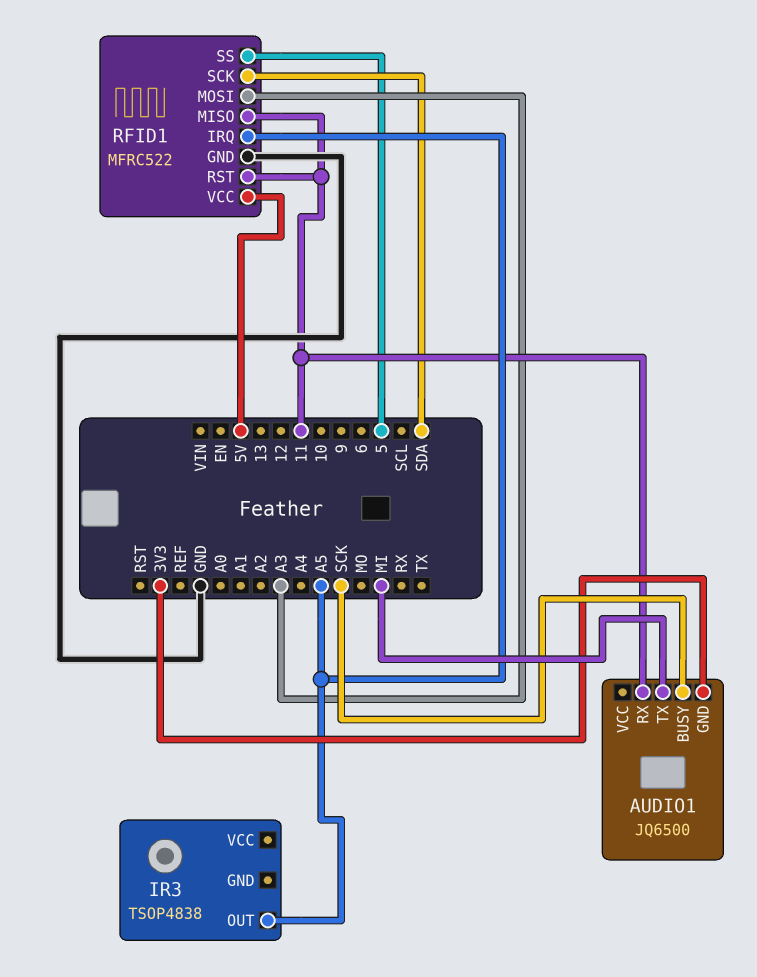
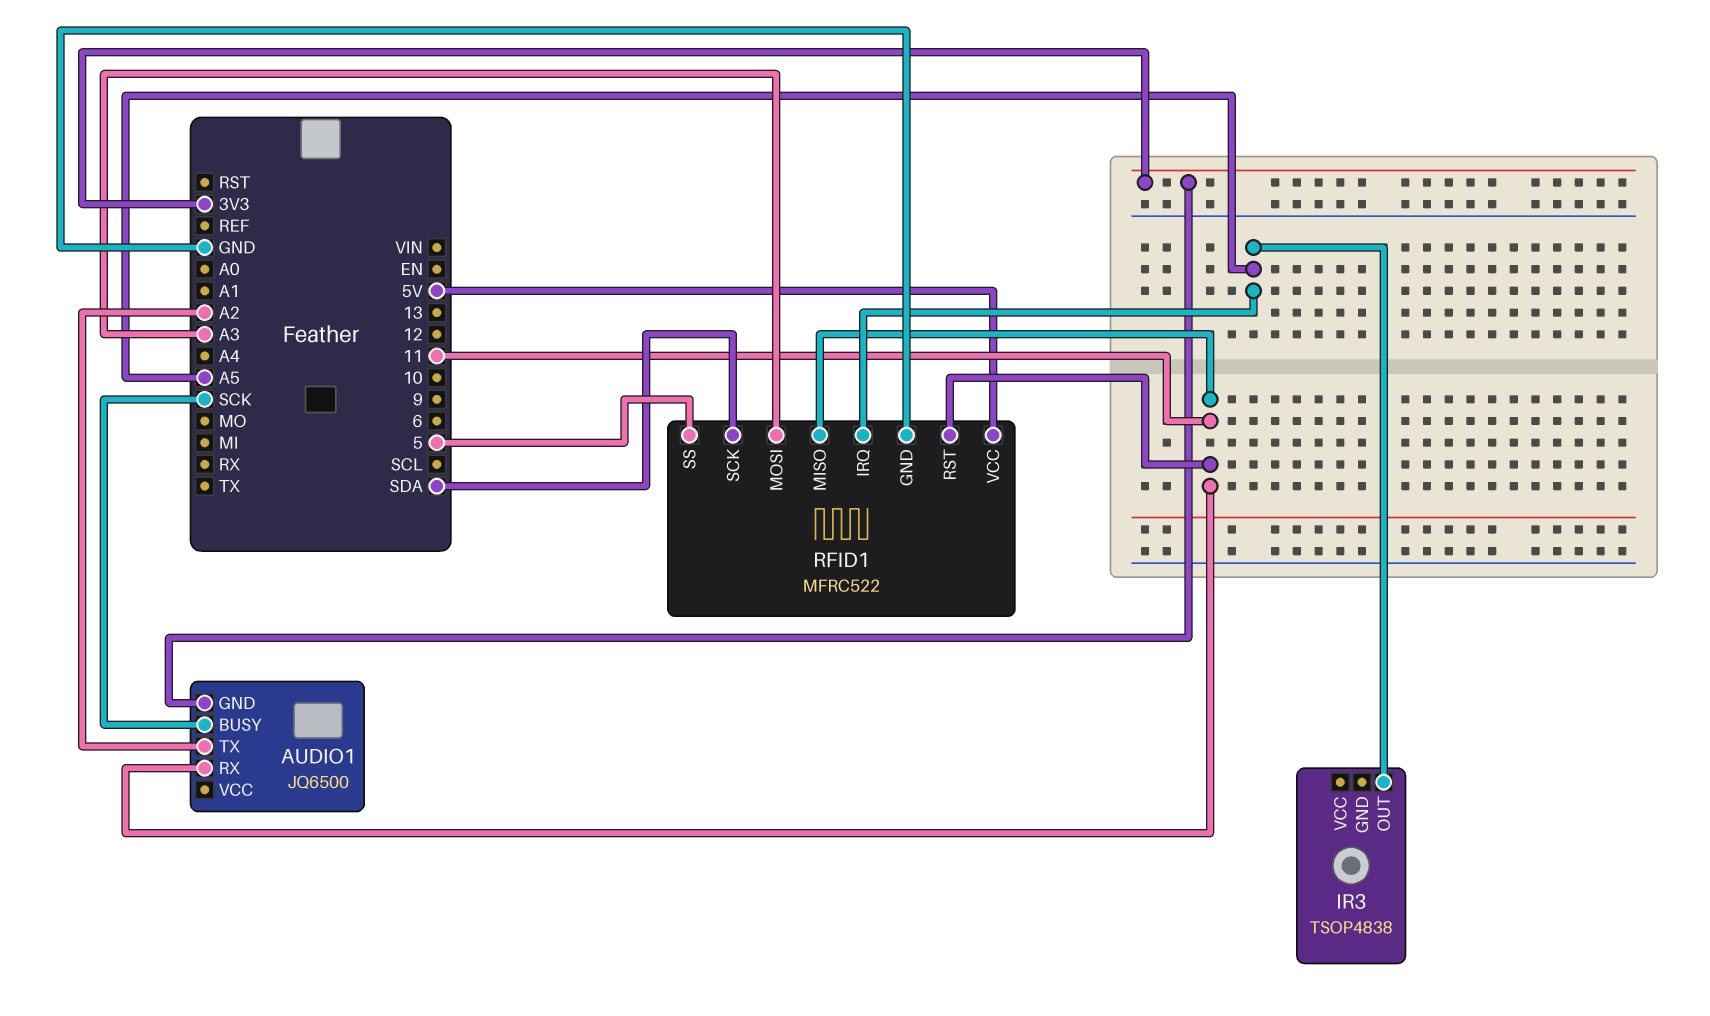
AUDIO1 pin TX: MI -> A2

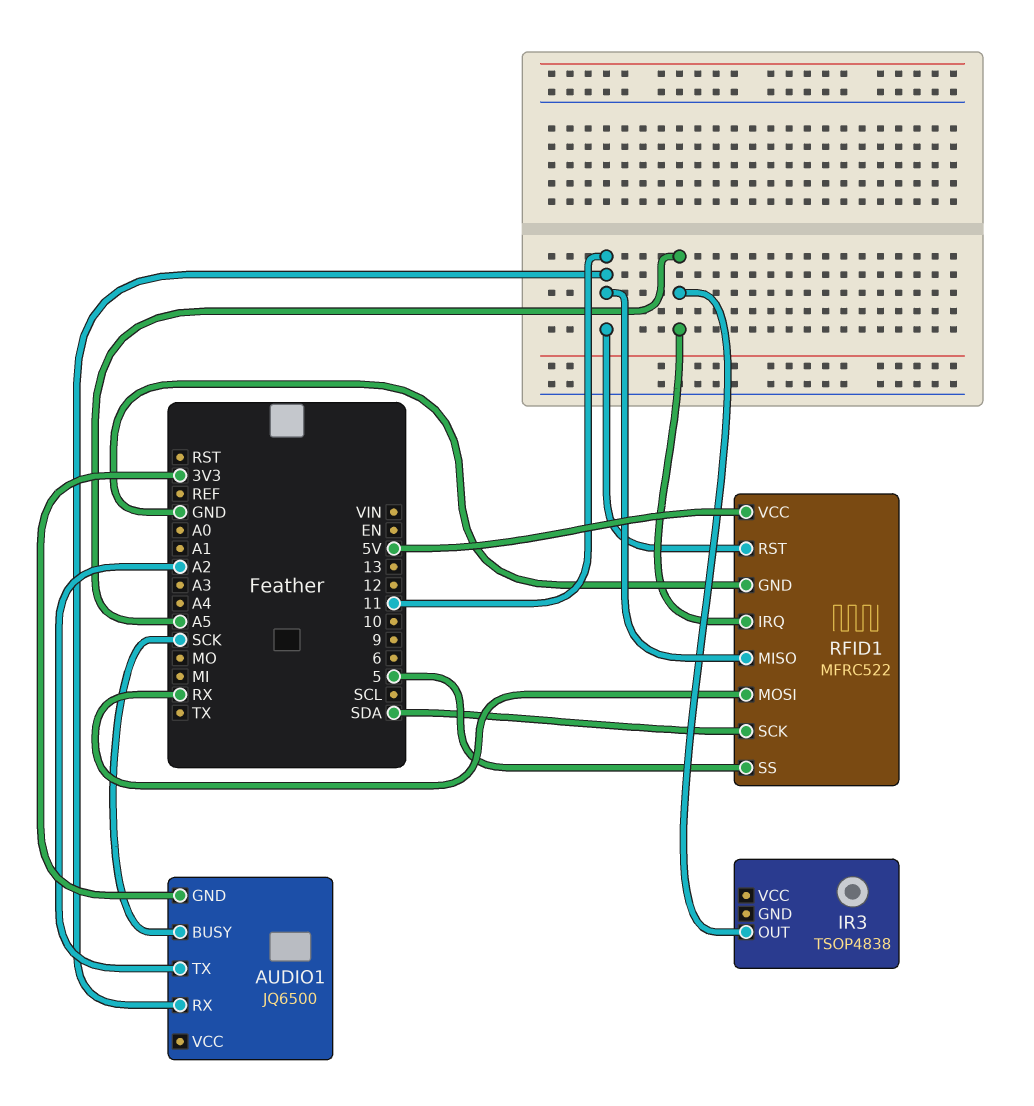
RFID1 pin MOSI: A3 -> RX

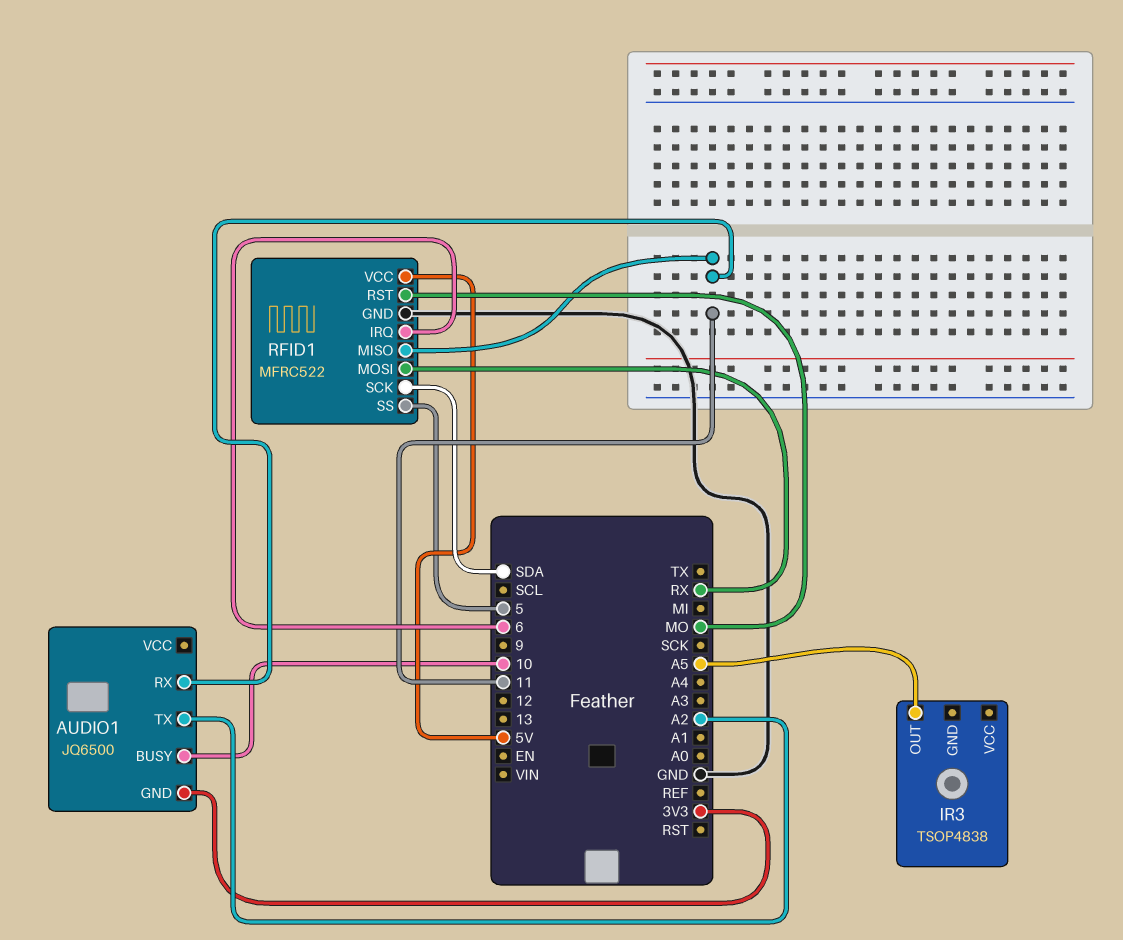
AUDIO1 pin BUSY: SCK -> 10
RFID1 pin IRQ: A5 -> 6
RFID1 pin RST: 11 -> MO

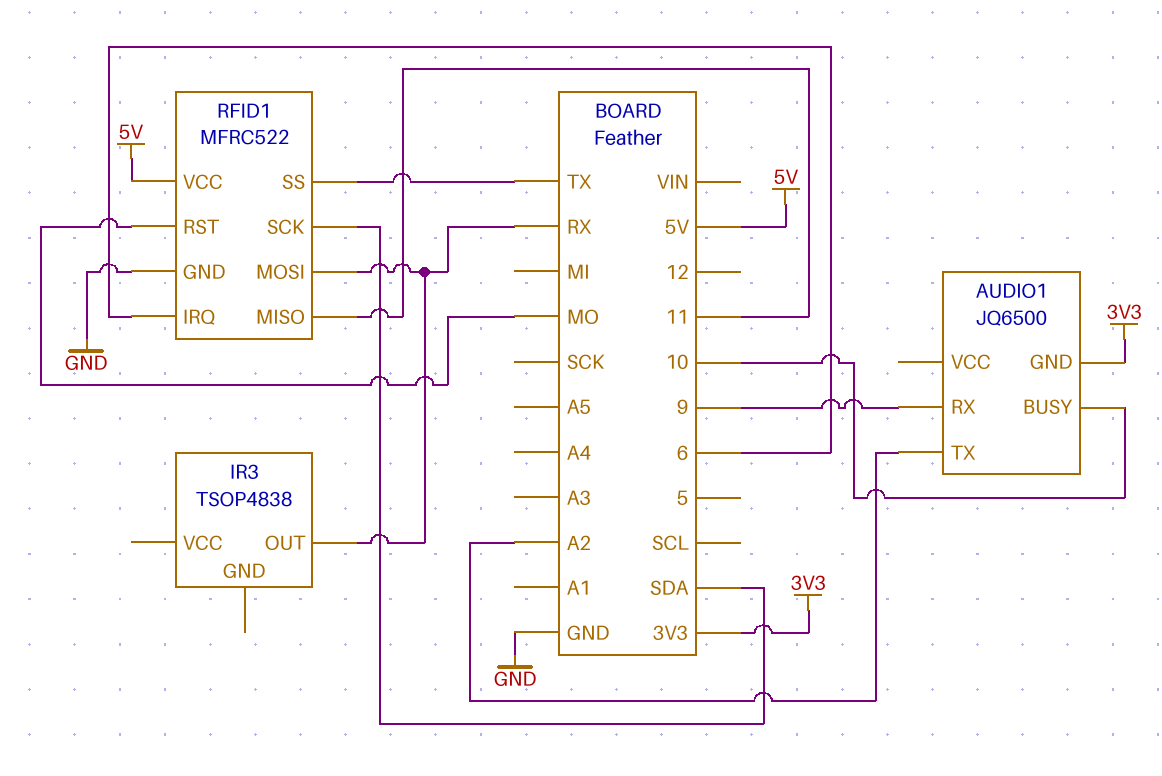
AUDIO1 pin RX: 11 -> 9
IR3 pin OUT: A5 -> RX
RFID1 pin SS: 5 -> TX

